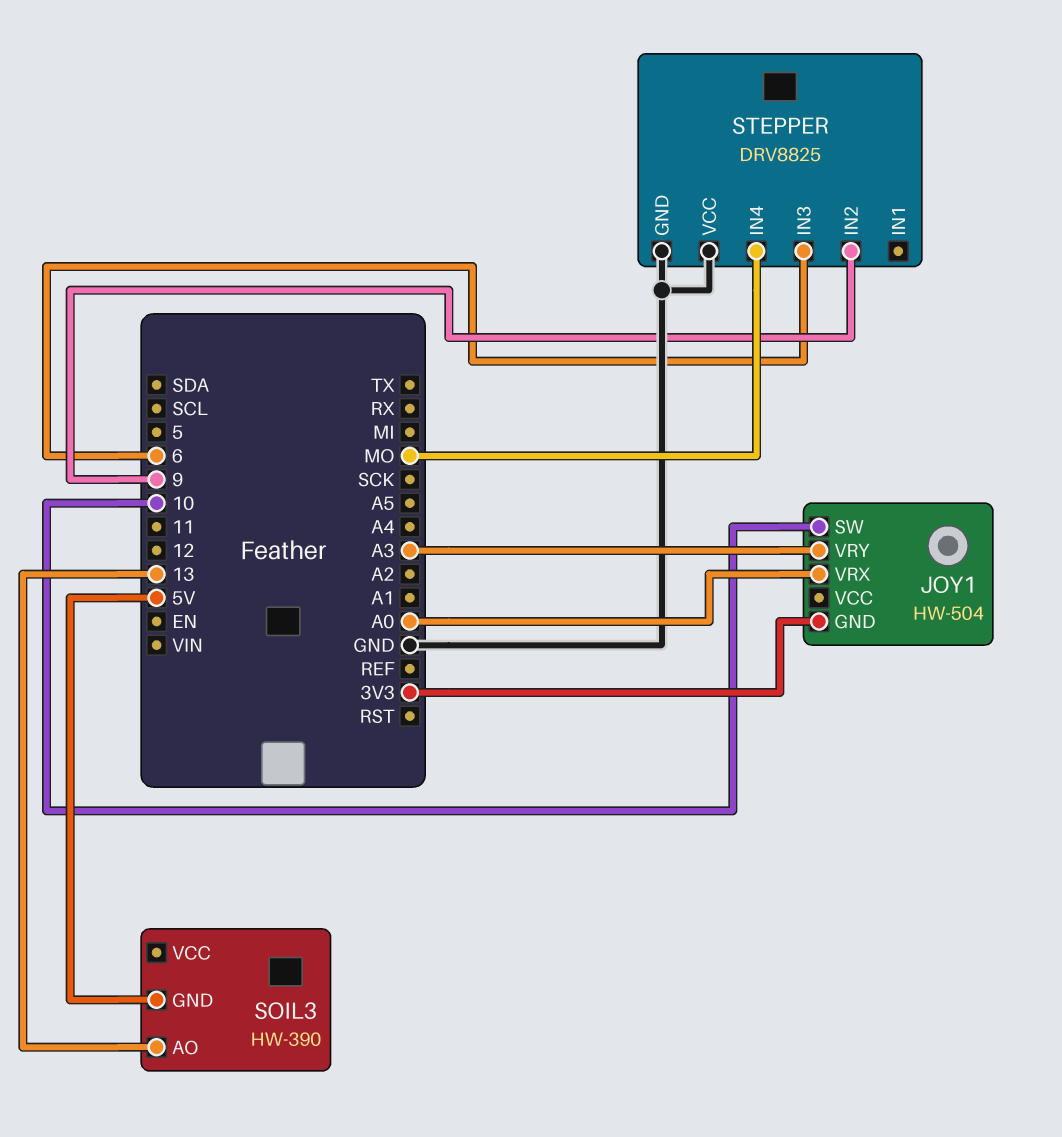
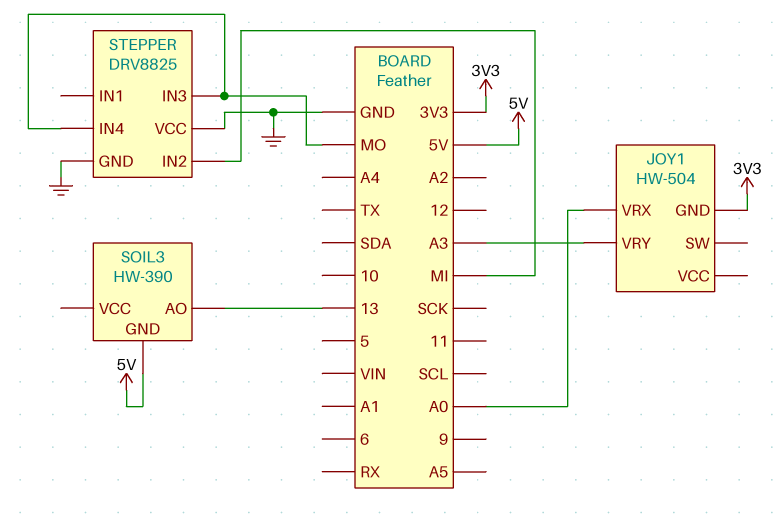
JOY1 pin SW: 10 -> none
STEPPER pin IN2: 9 -> MI
STEPPER pin IN3: 6 -> MO

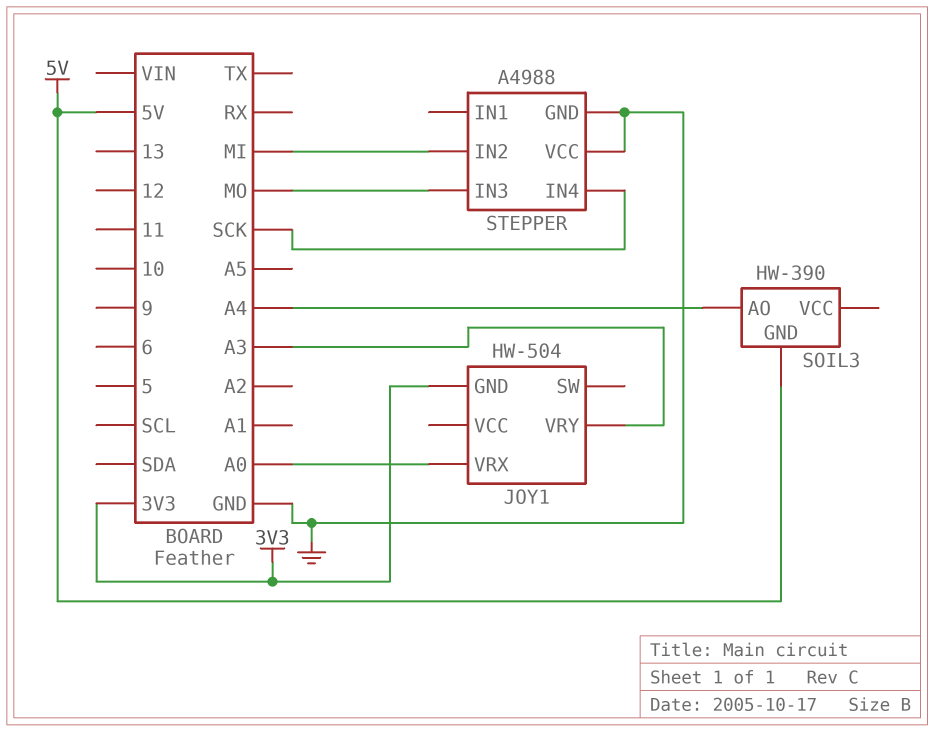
SOIL3 pin AO: 13 -> A4
STEPPER: DRV8825 -> A4988
STEPPER pin IN4: MO -> SCK

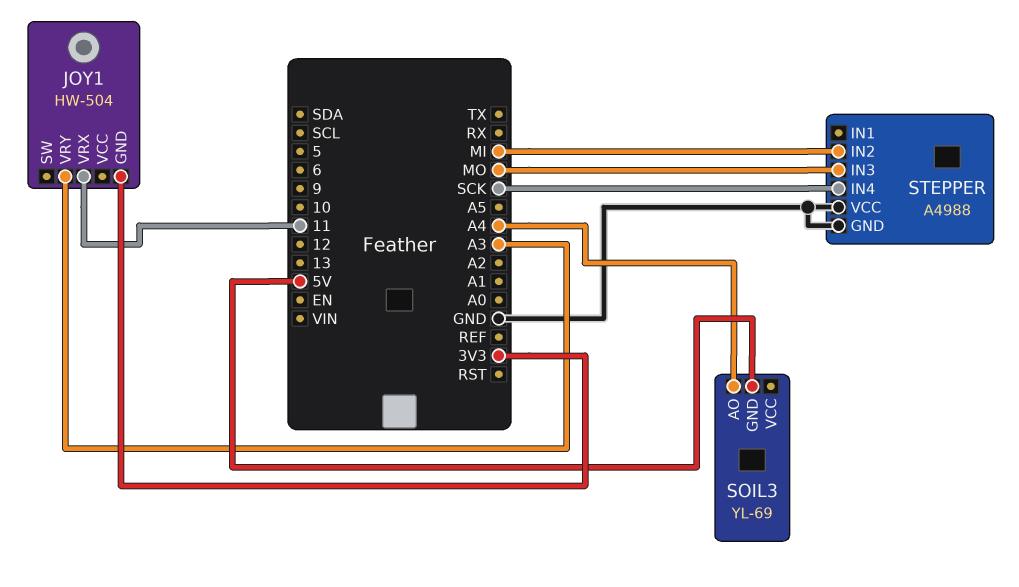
JOY1 pin VRX: A0 -> 11
SOIL3: HW-390 -> YL-69

